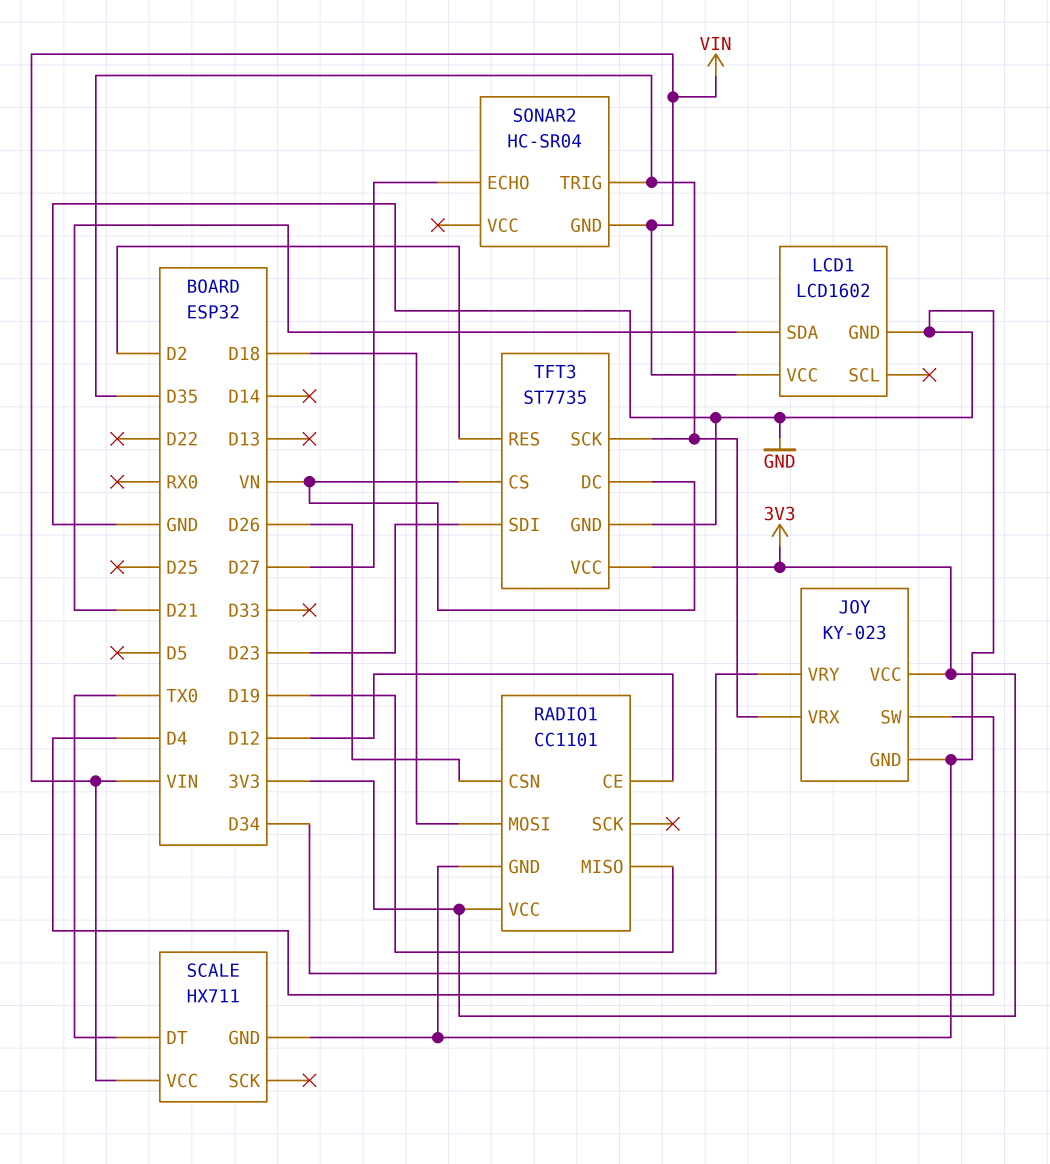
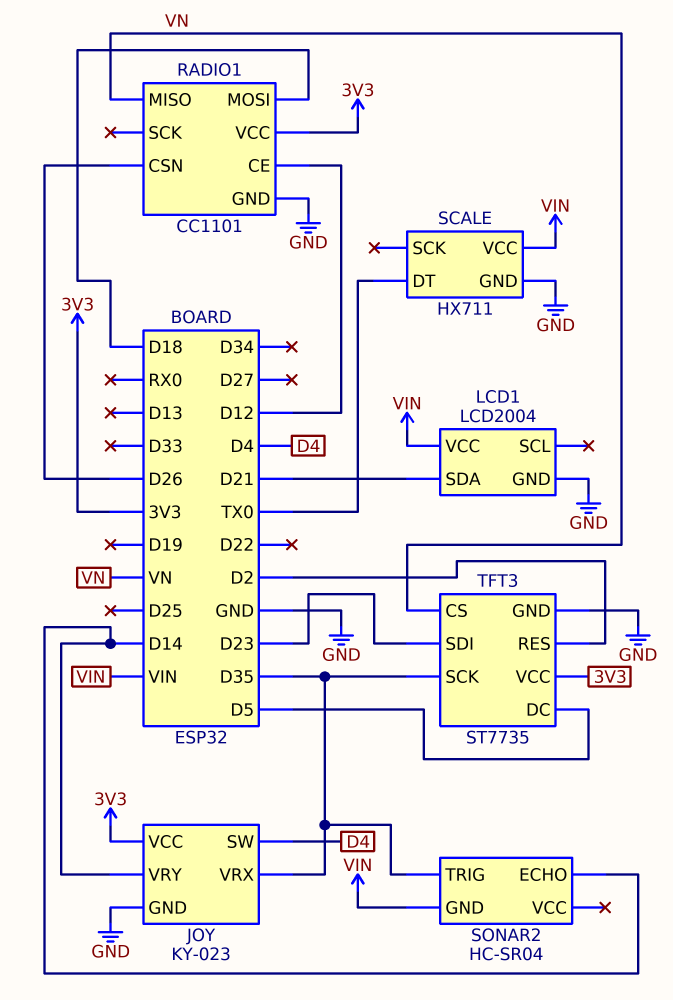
JOY pin VRY: D34 -> D14
LCD1: LCD1602 -> LCD2004
RADIO1 pin MISO: D19 -> VN
SONAR2 pin ECHO: D27 -> D14
TFT3 pin DC: VN -> D5

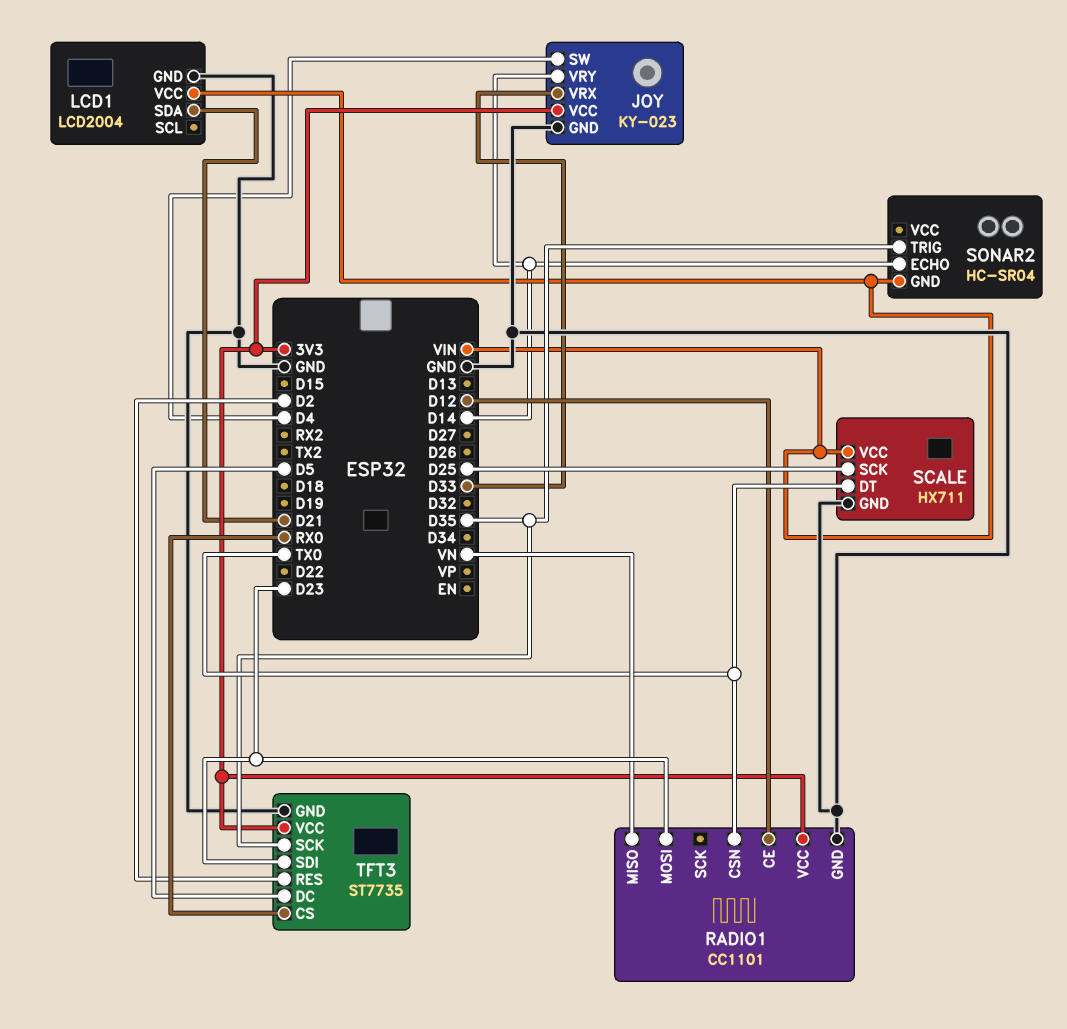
JOY pin VRX: D35 -> D33
RADIO1 pin CSN: D26 -> TX0
RADIO1 pin MOSI: D18 -> D23
SCALE pin SCK: none -> D25
TFT3 pin CS: VN -> RX0

